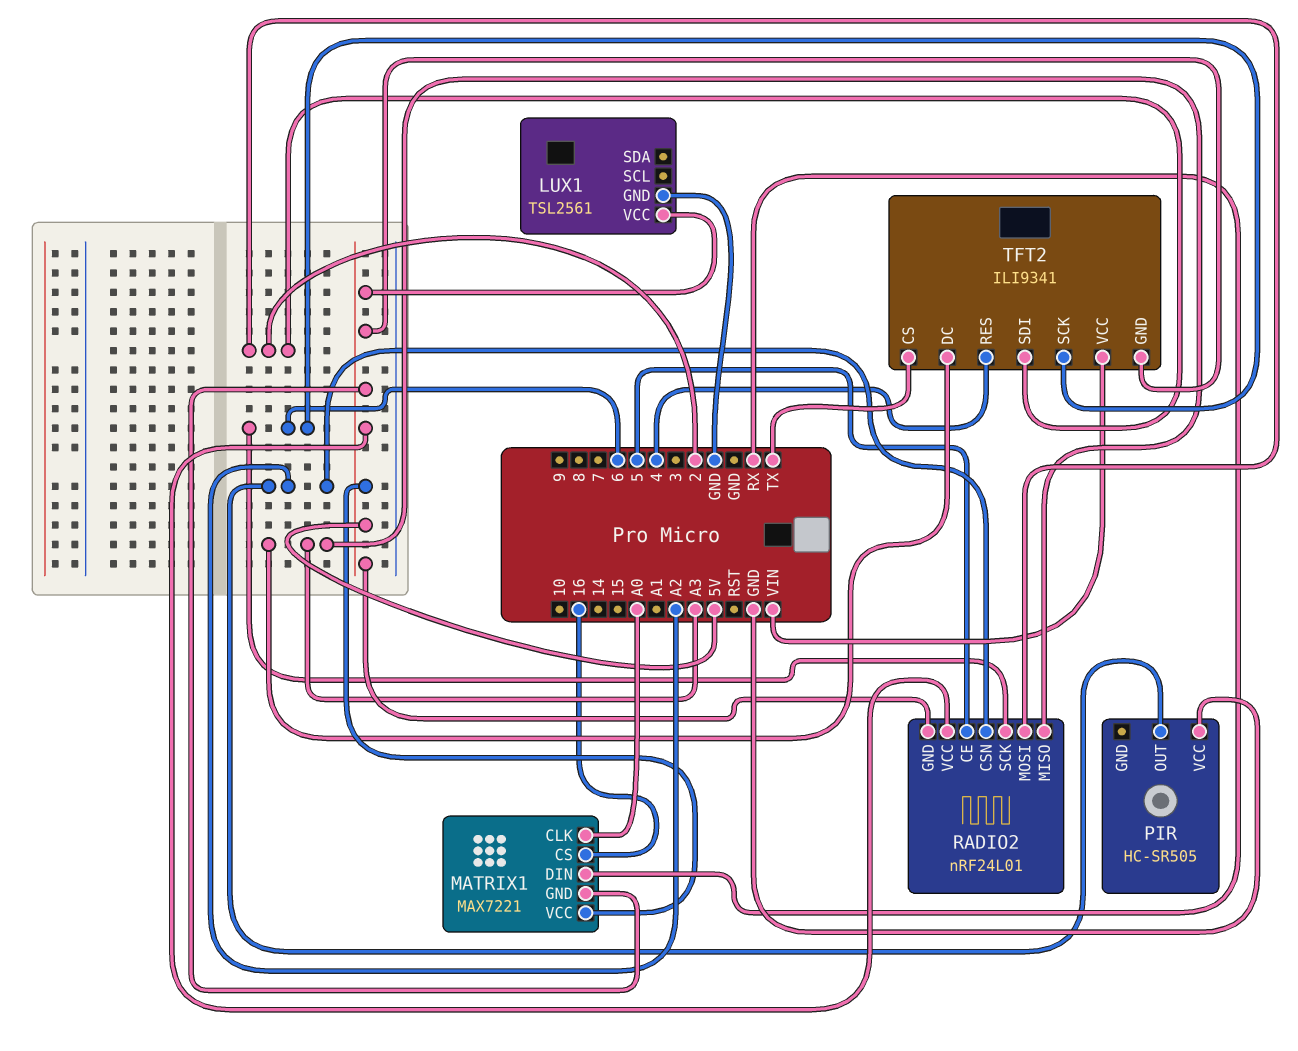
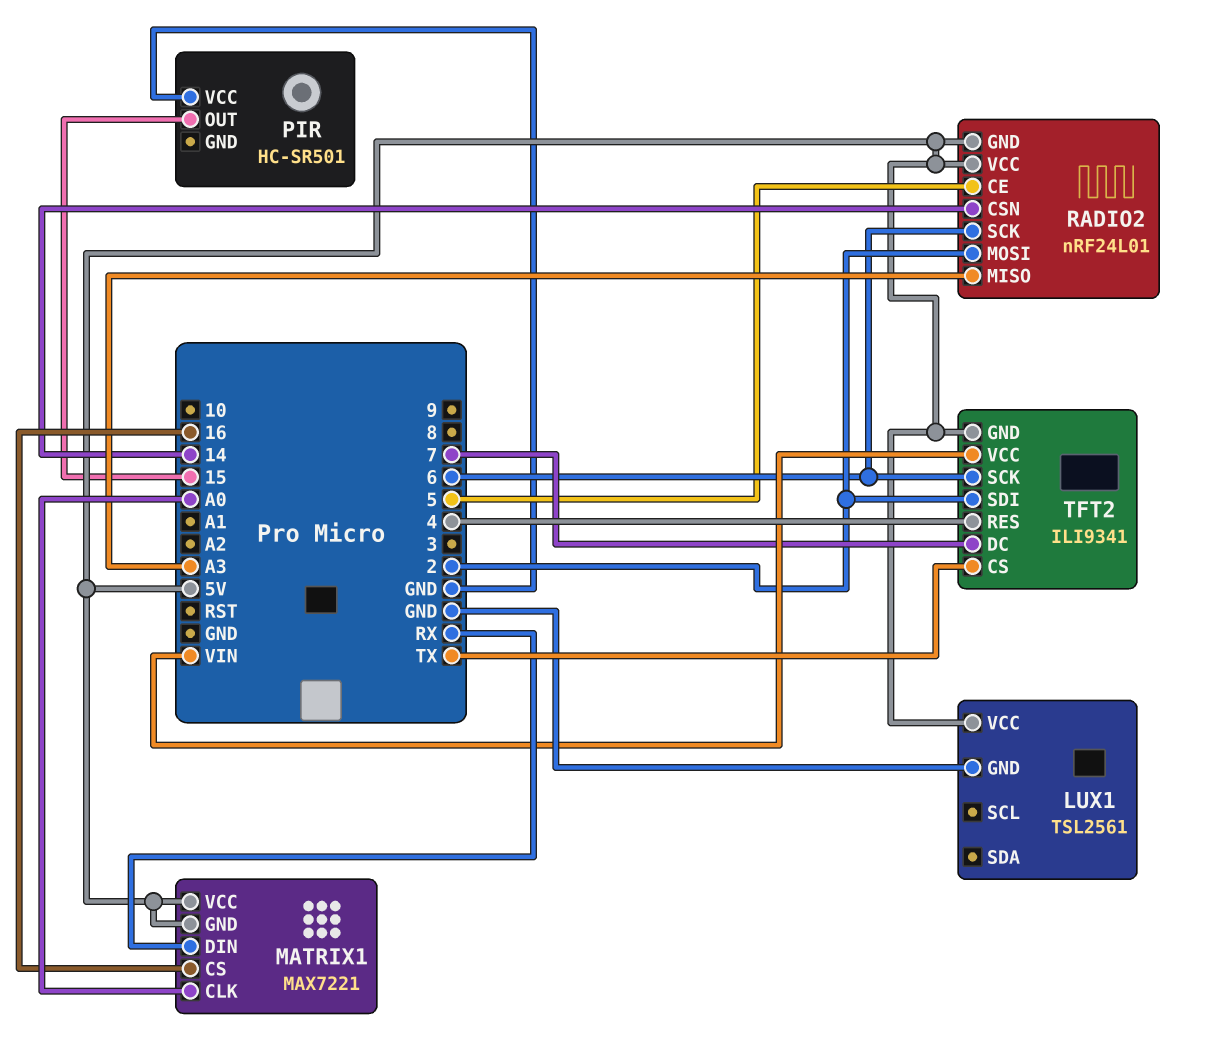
PIR: HC-SR505 -> HC-SR501
PIR pin OUT: A2 -> 15
RADIO2 pin CSN: A2 -> 14
TFT2 pin DC: A3 -> 7

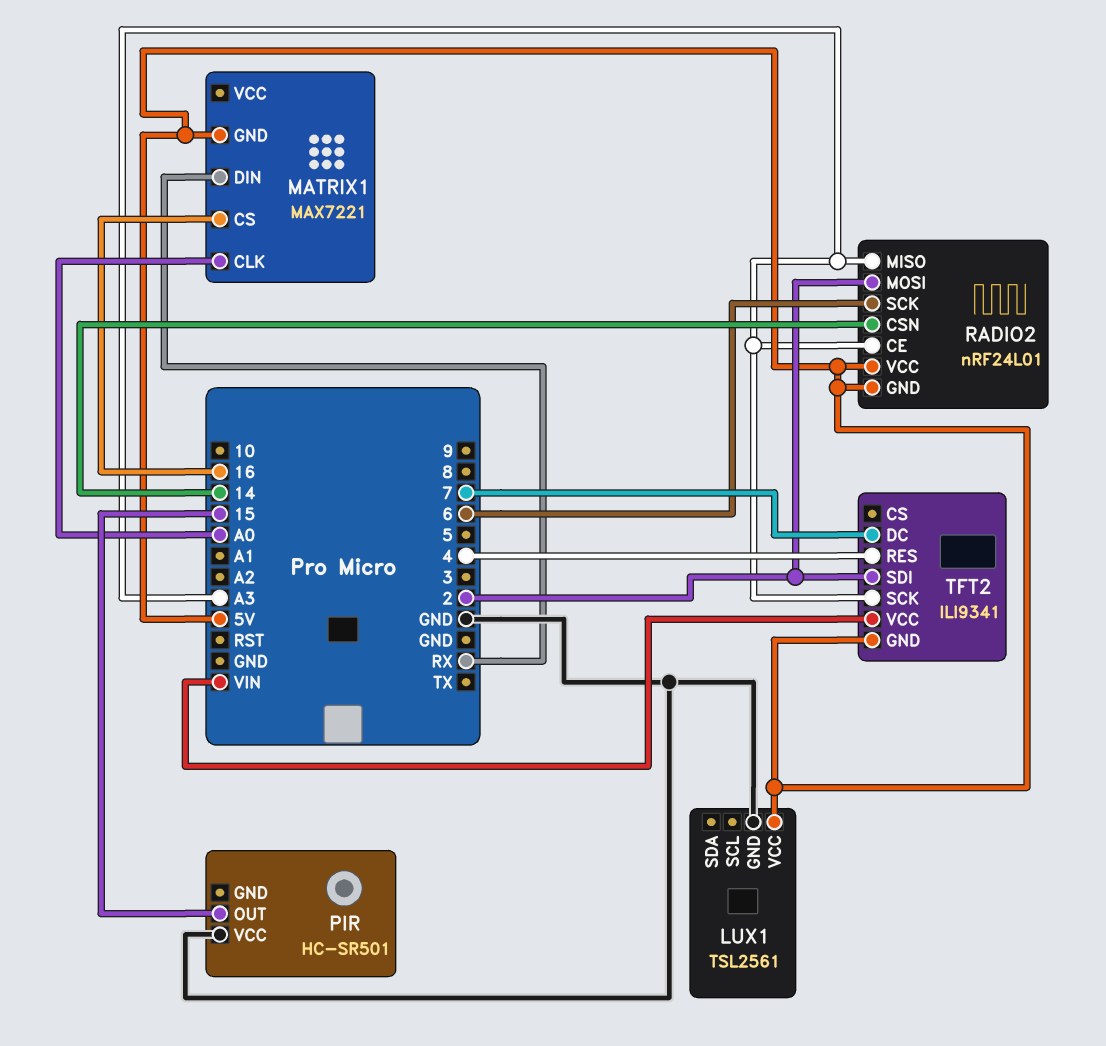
MATRIX1 pin VCC: 5V -> none
RADIO2 pin CE: 5 -> A3
TFT2 pin CS: TX -> none
TFT2 pin SCK: 6 -> A3

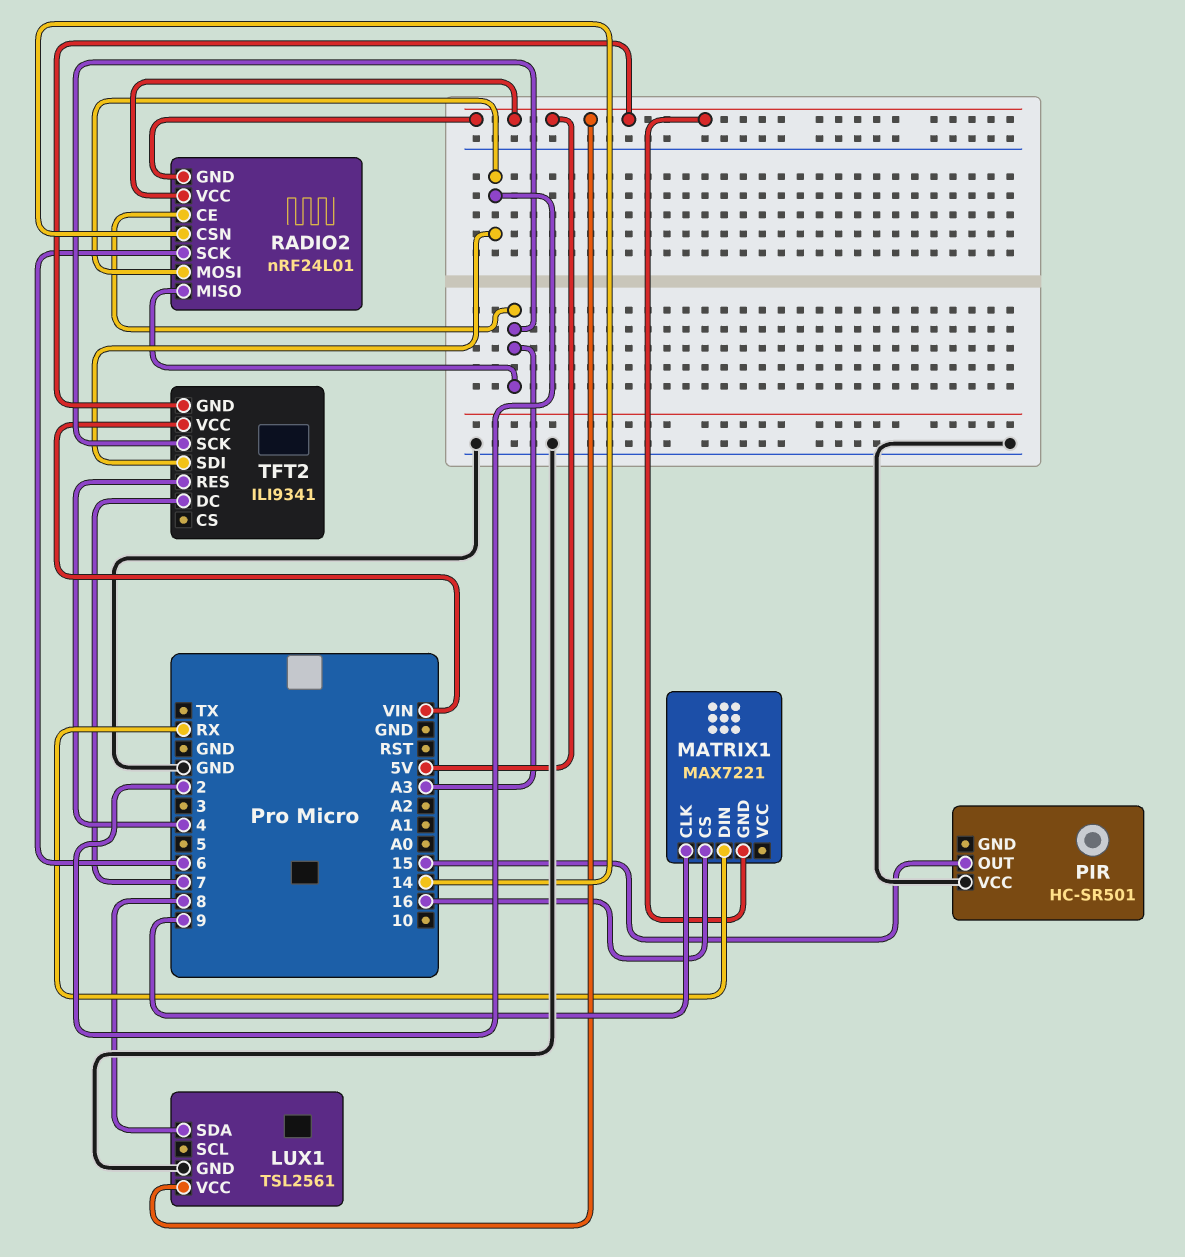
LUX1 pin SDA: none -> 8
MATRIX1 pin CLK: A0 -> 9

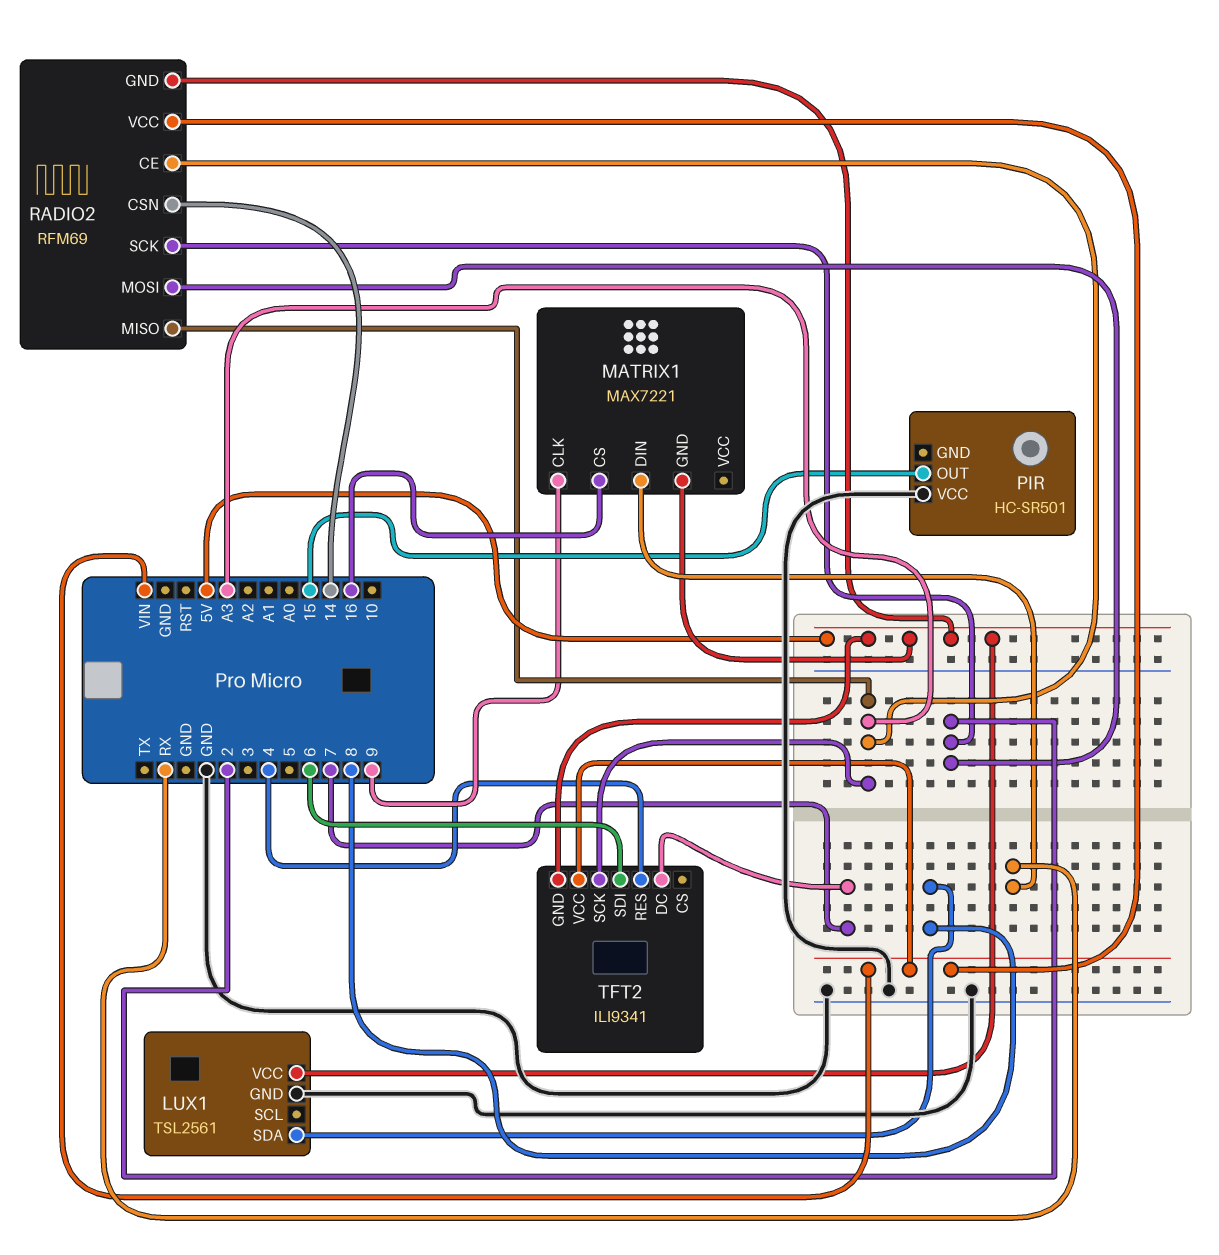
RADIO2: nRF24L01 -> RFM69
RADIO2 pin SCK: 6 -> 2
RADIO2 pin VCC: 5V -> VIN
TFT2 pin SDI: 2 -> 6

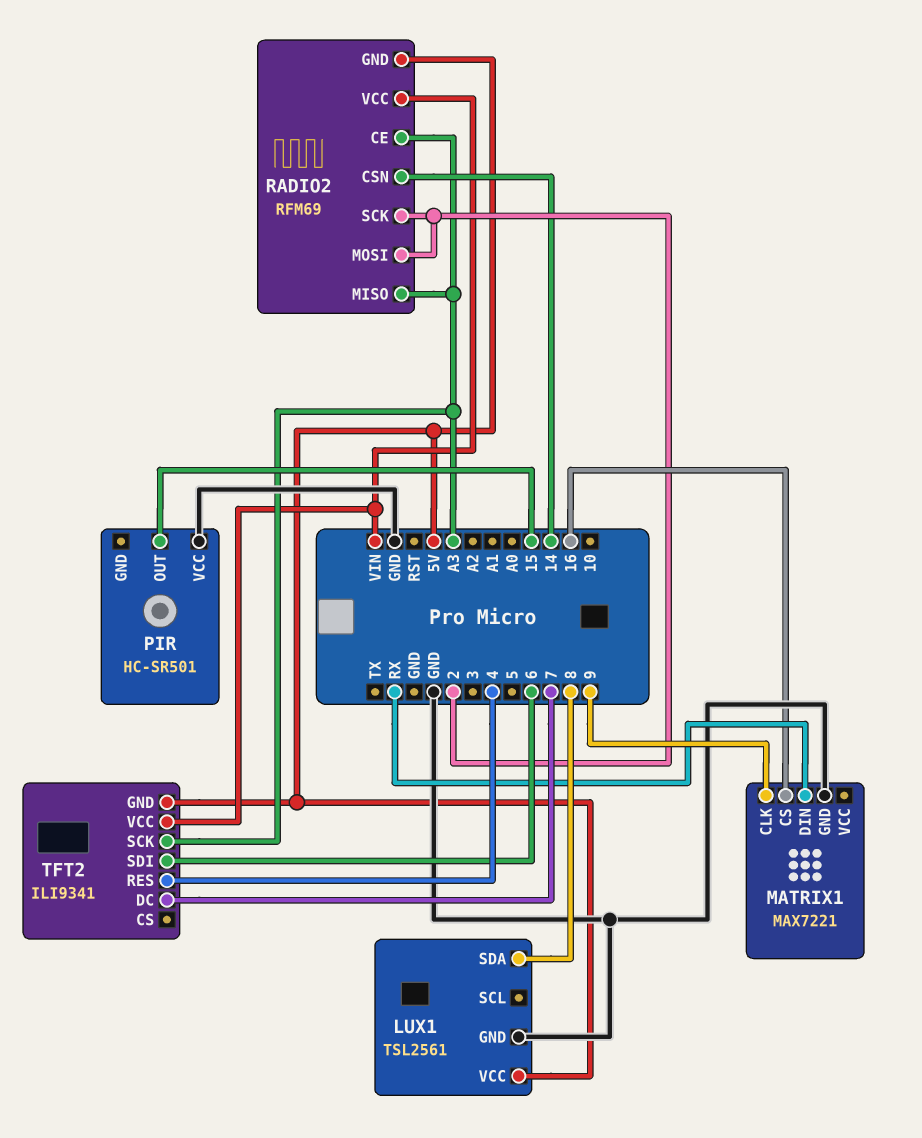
MATRIX1 pin GND: 5V -> GND

